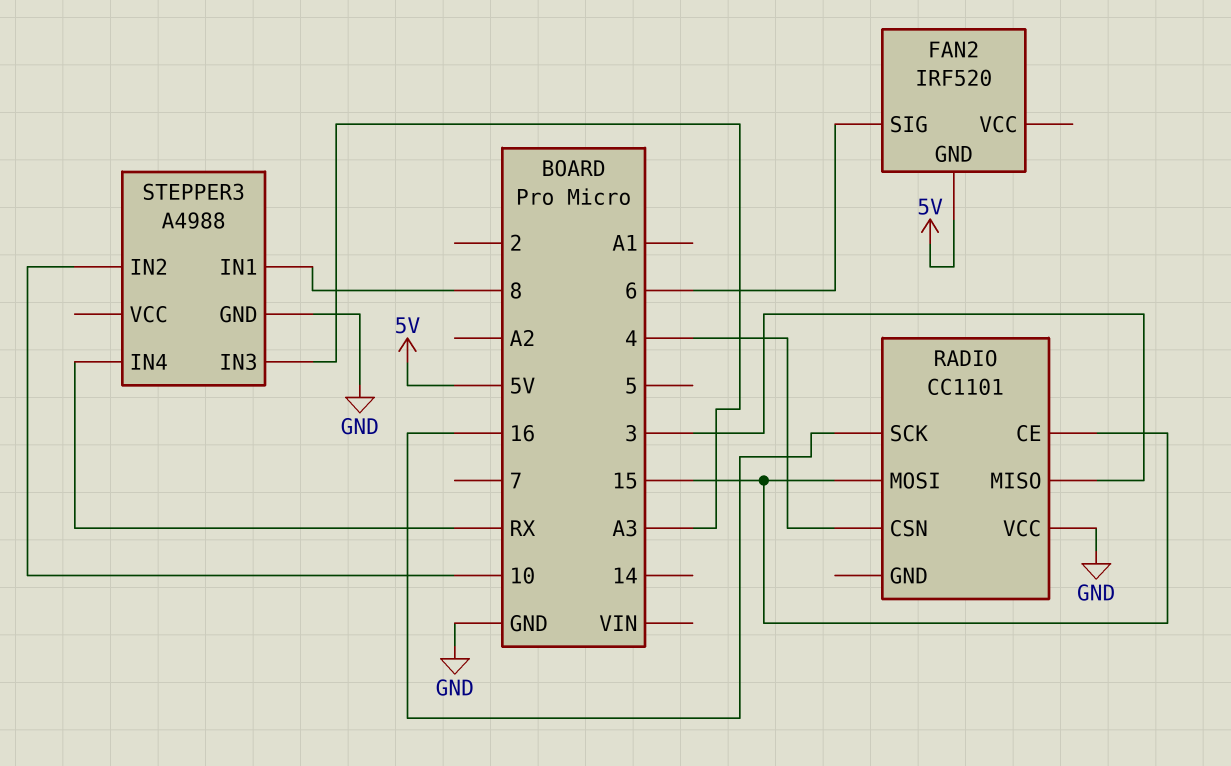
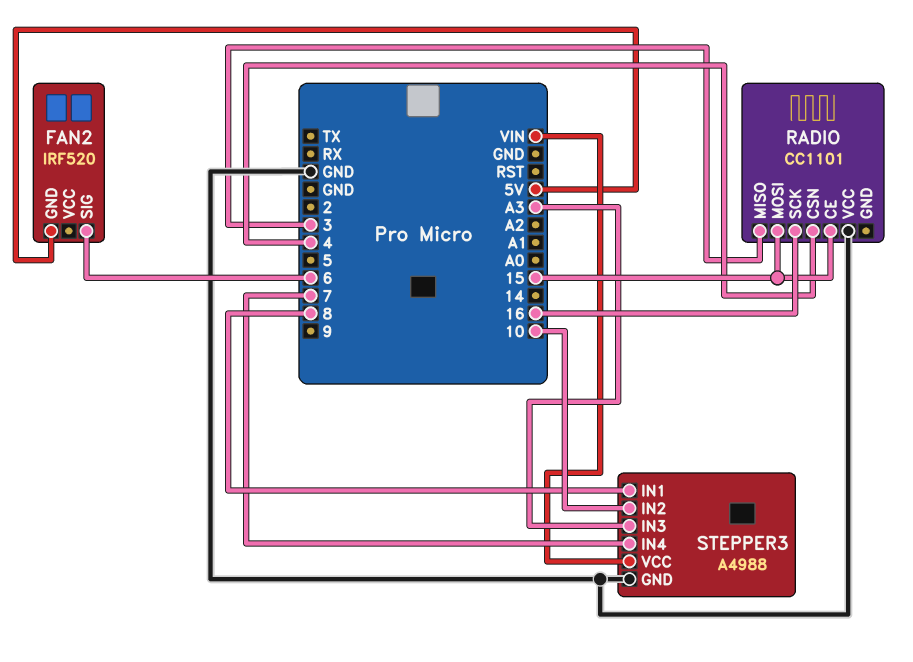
STEPPER3 pin IN4: RX -> 7
STEPPER3 pin VCC: none -> VIN

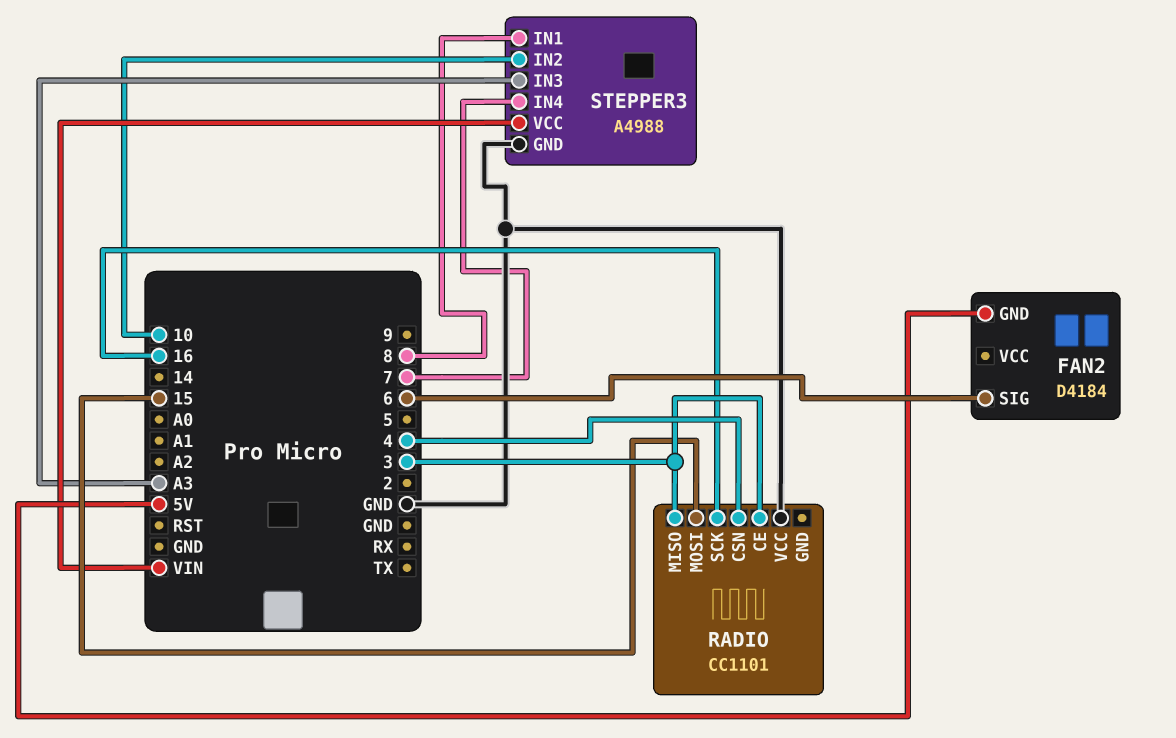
FAN2: IRF520 -> D4184
RADIO pin CE: 15 -> 3

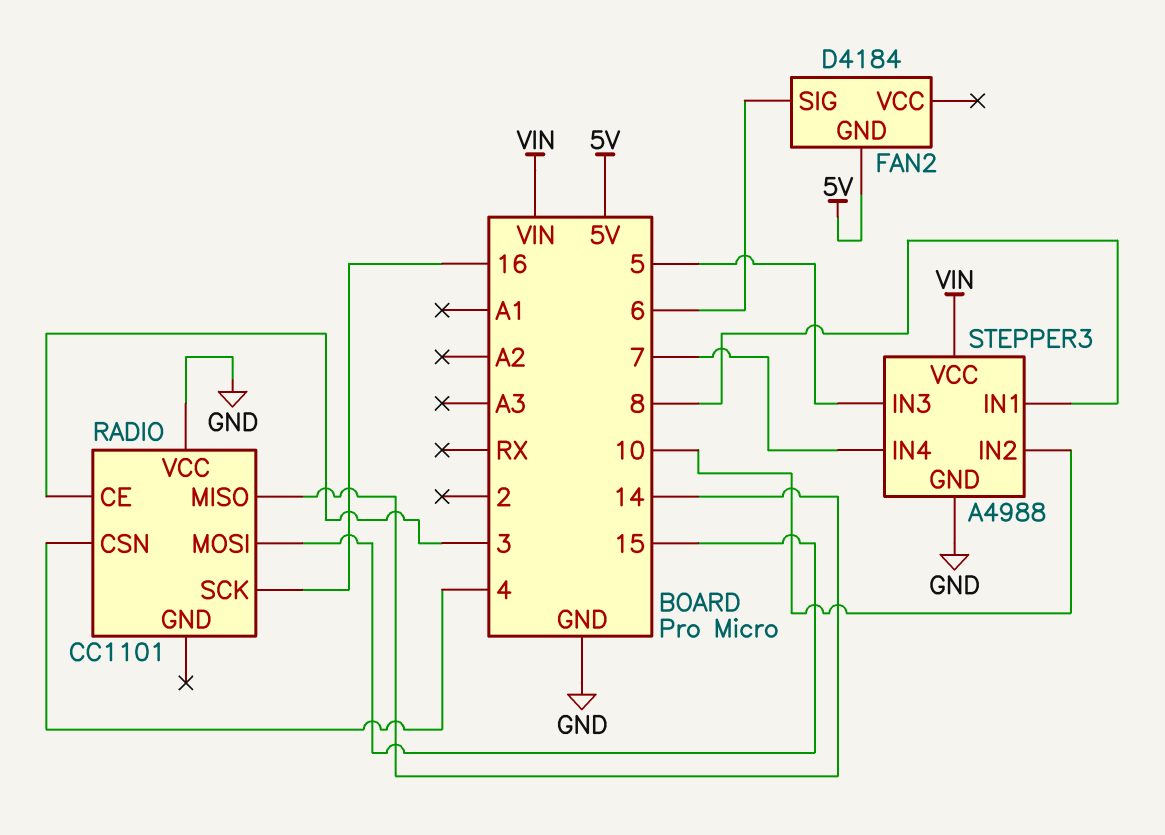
RADIO pin MISO: 3 -> 14
STEPPER3 pin IN3: A3 -> 5

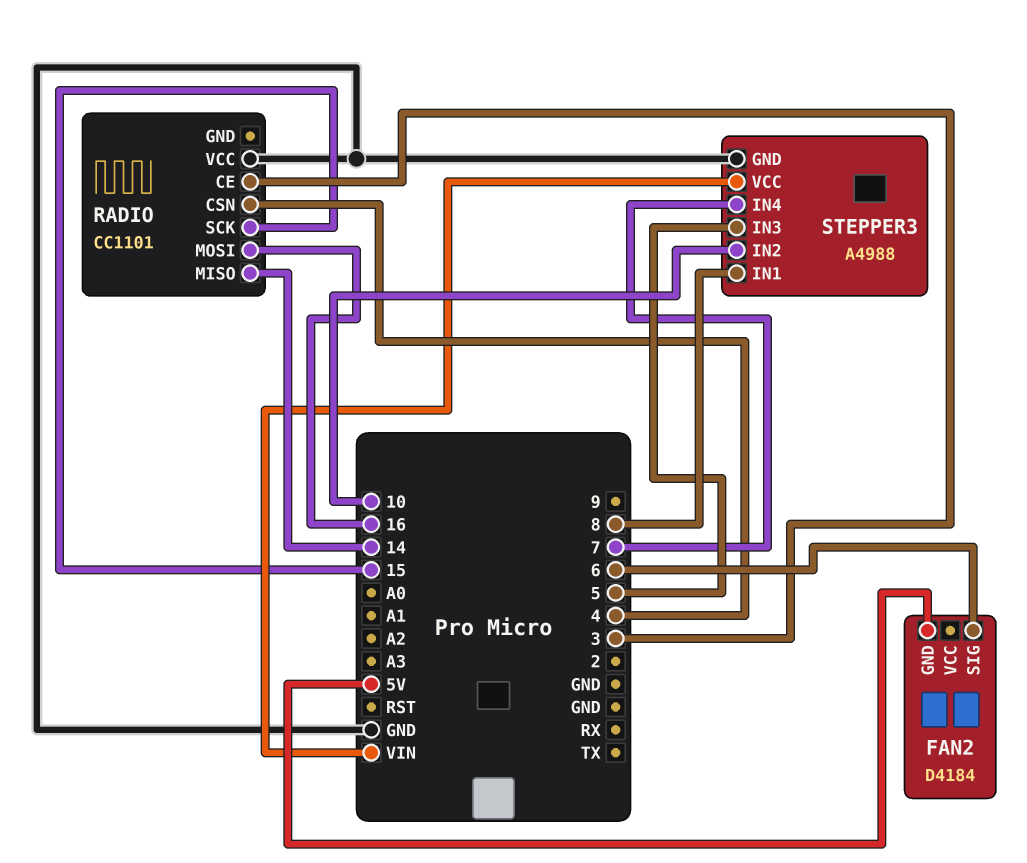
RADIO pin MOSI: 15 -> 16
RADIO pin SCK: 16 -> 15

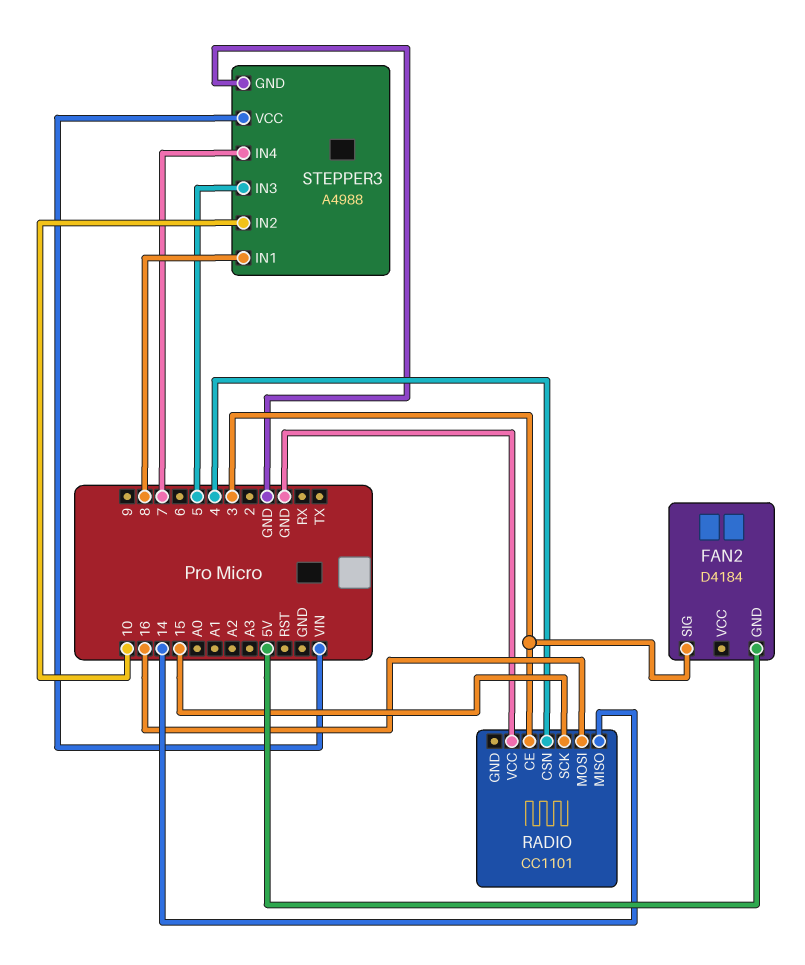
FAN2 pin SIG: 6 -> 3

